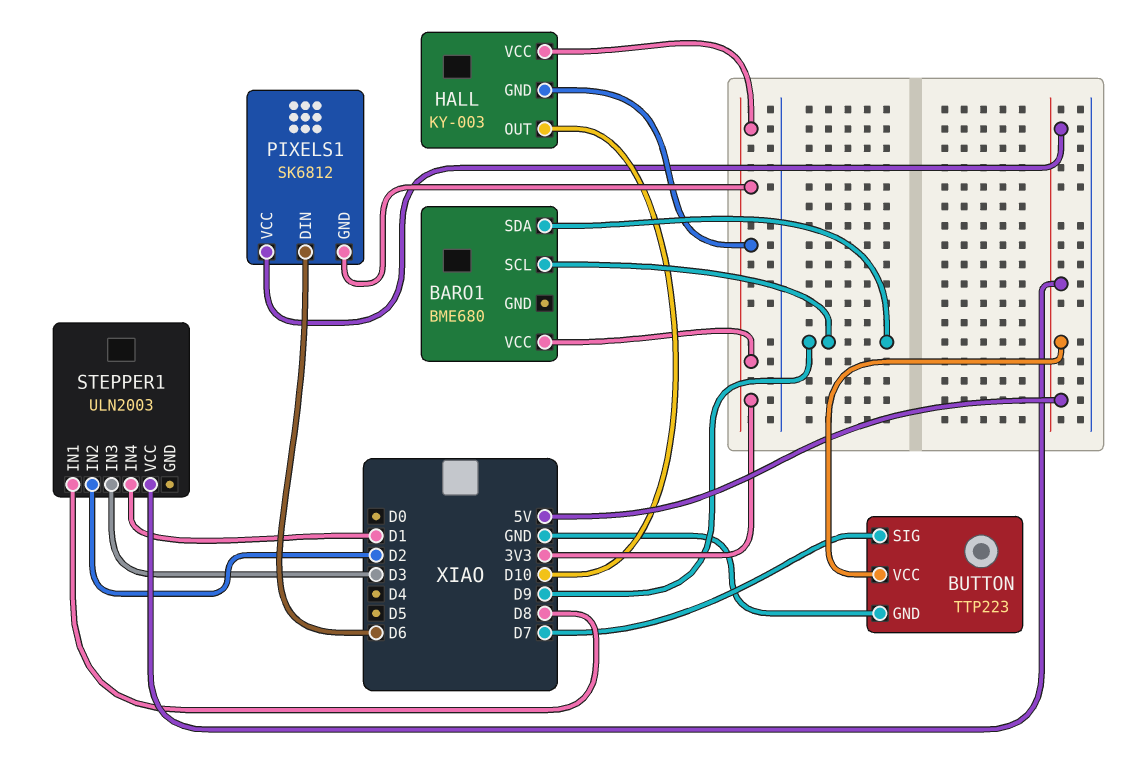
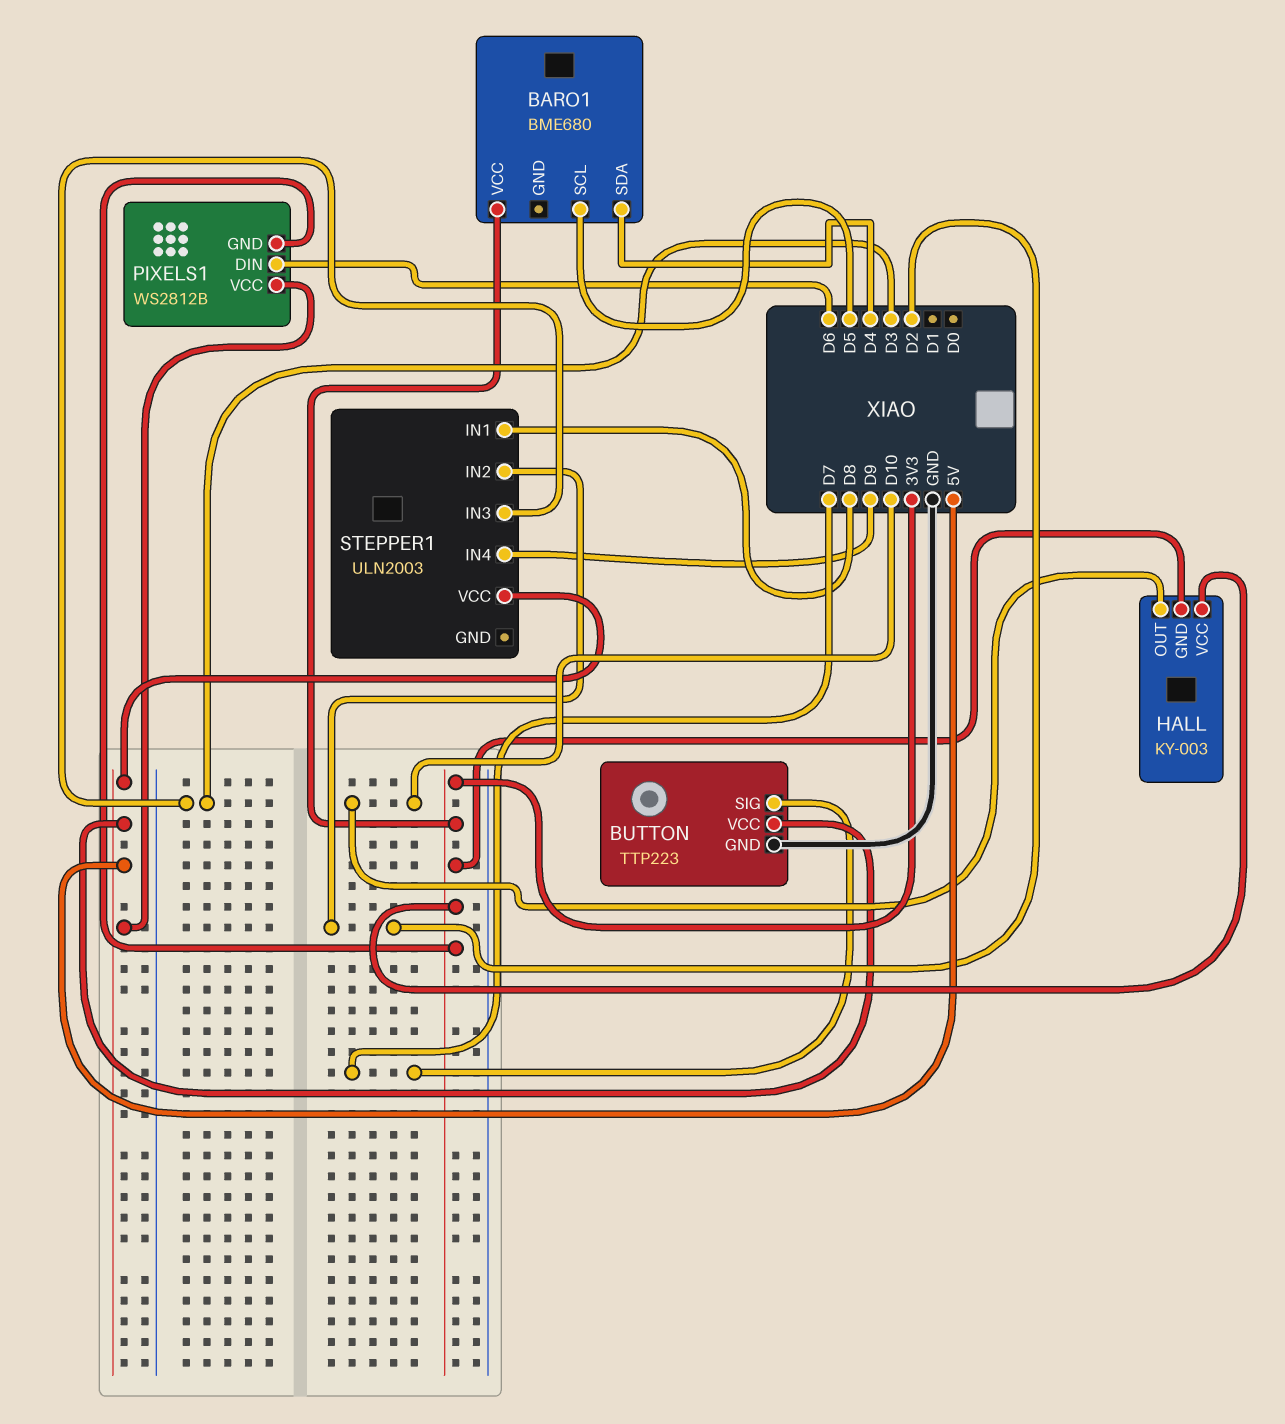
BARO1 pin SCL: D9 -> D5
BARO1 pin SDA: D9 -> D4
PIXELS1: SK6812 -> WS2812B
STEPPER1 pin IN4: D1 -> D9

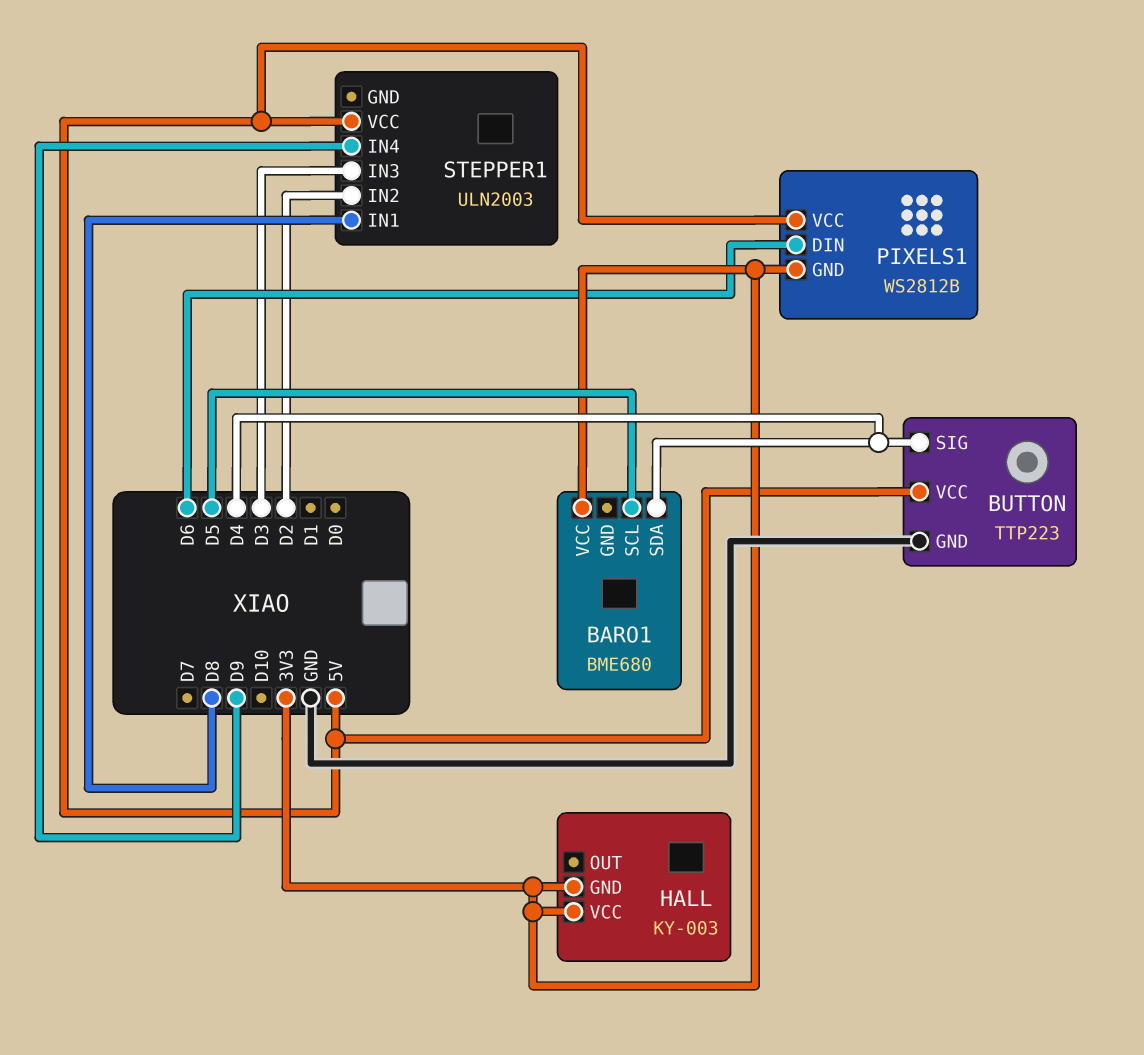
BUTTON pin SIG: D7 -> D4
HALL pin OUT: D10 -> none

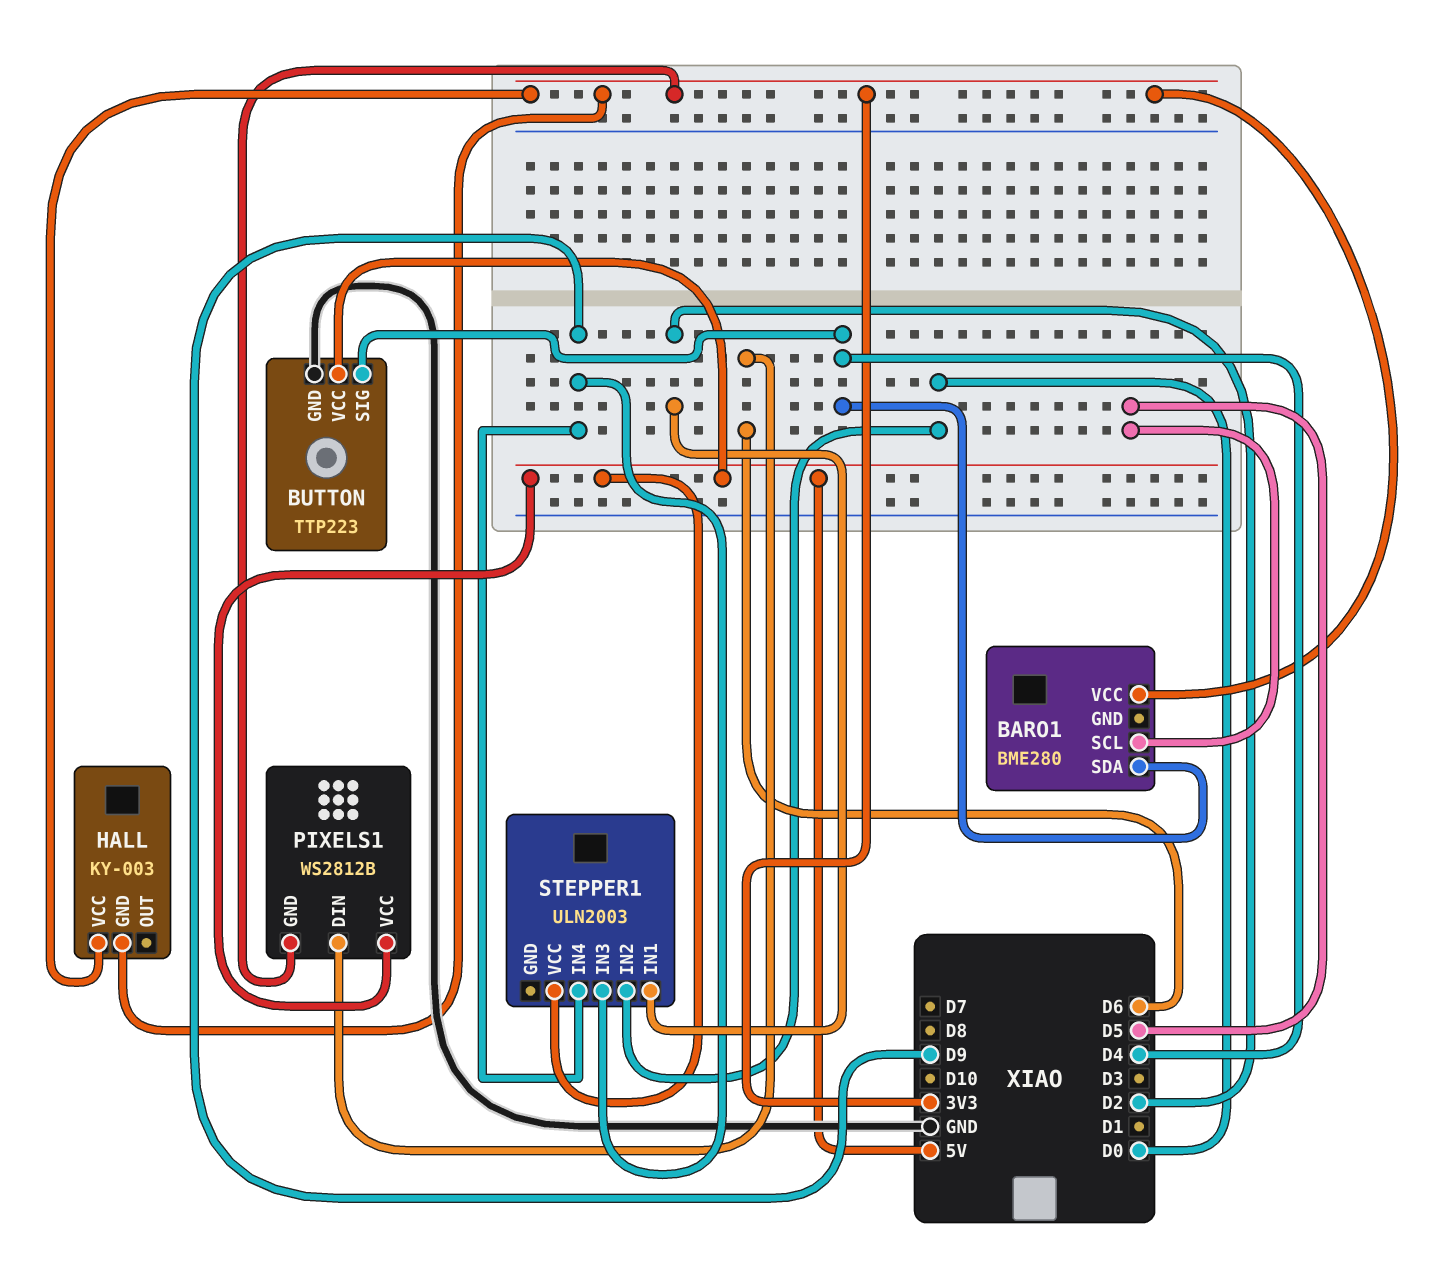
BARO1: BME680 -> BME280
STEPPER1 pin IN1: D8 -> D2
STEPPER1 pin IN2: D2 -> D0
STEPPER1 pin IN3: D3 -> D9

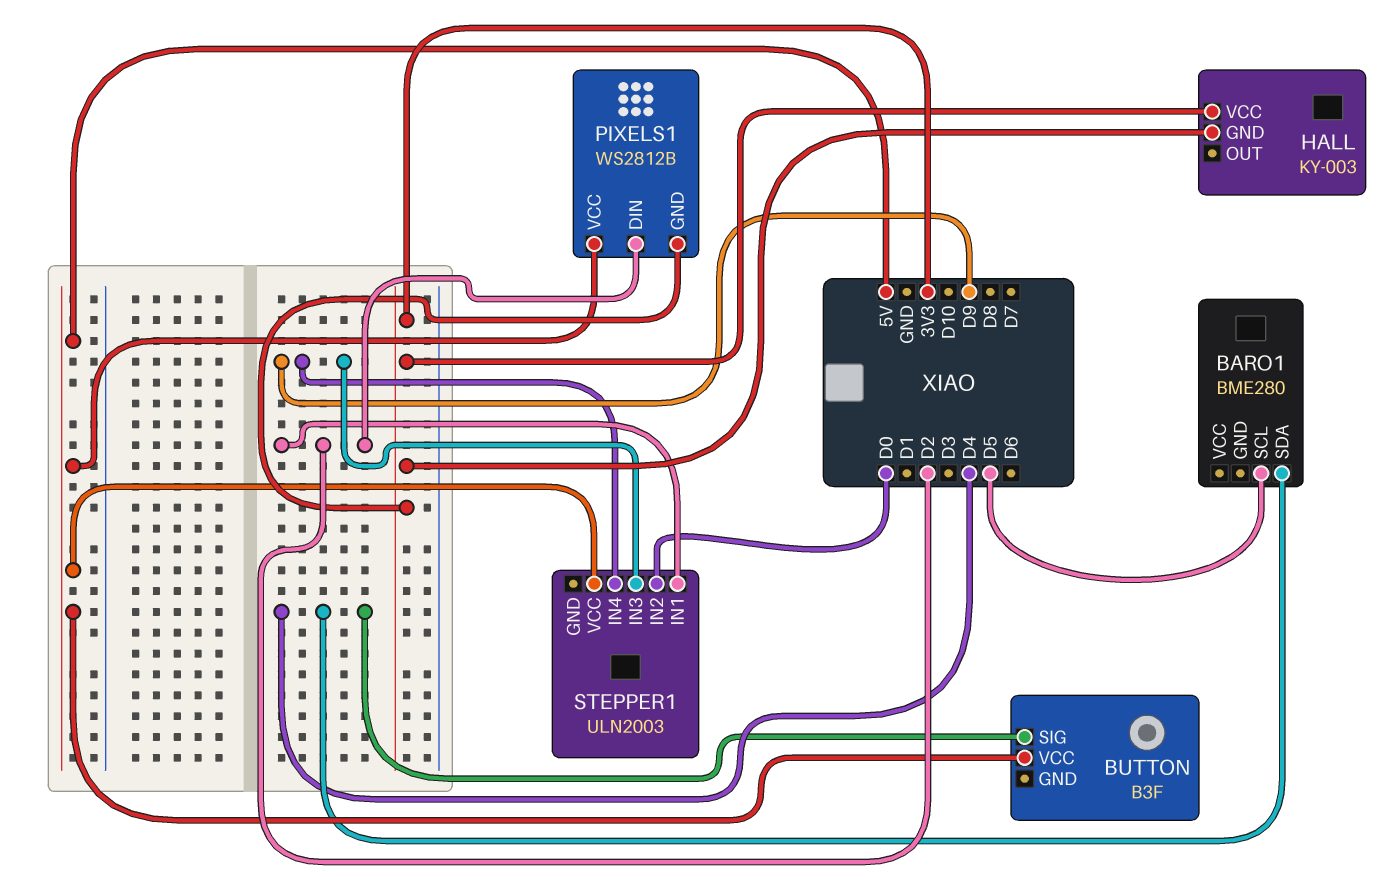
BARO1 pin VCC: 3V3 -> none
BUTTON: TTP223 -> B3F
BUTTON pin GND: GND -> none
PIXELS1 pin DIN: D6 -> D2

